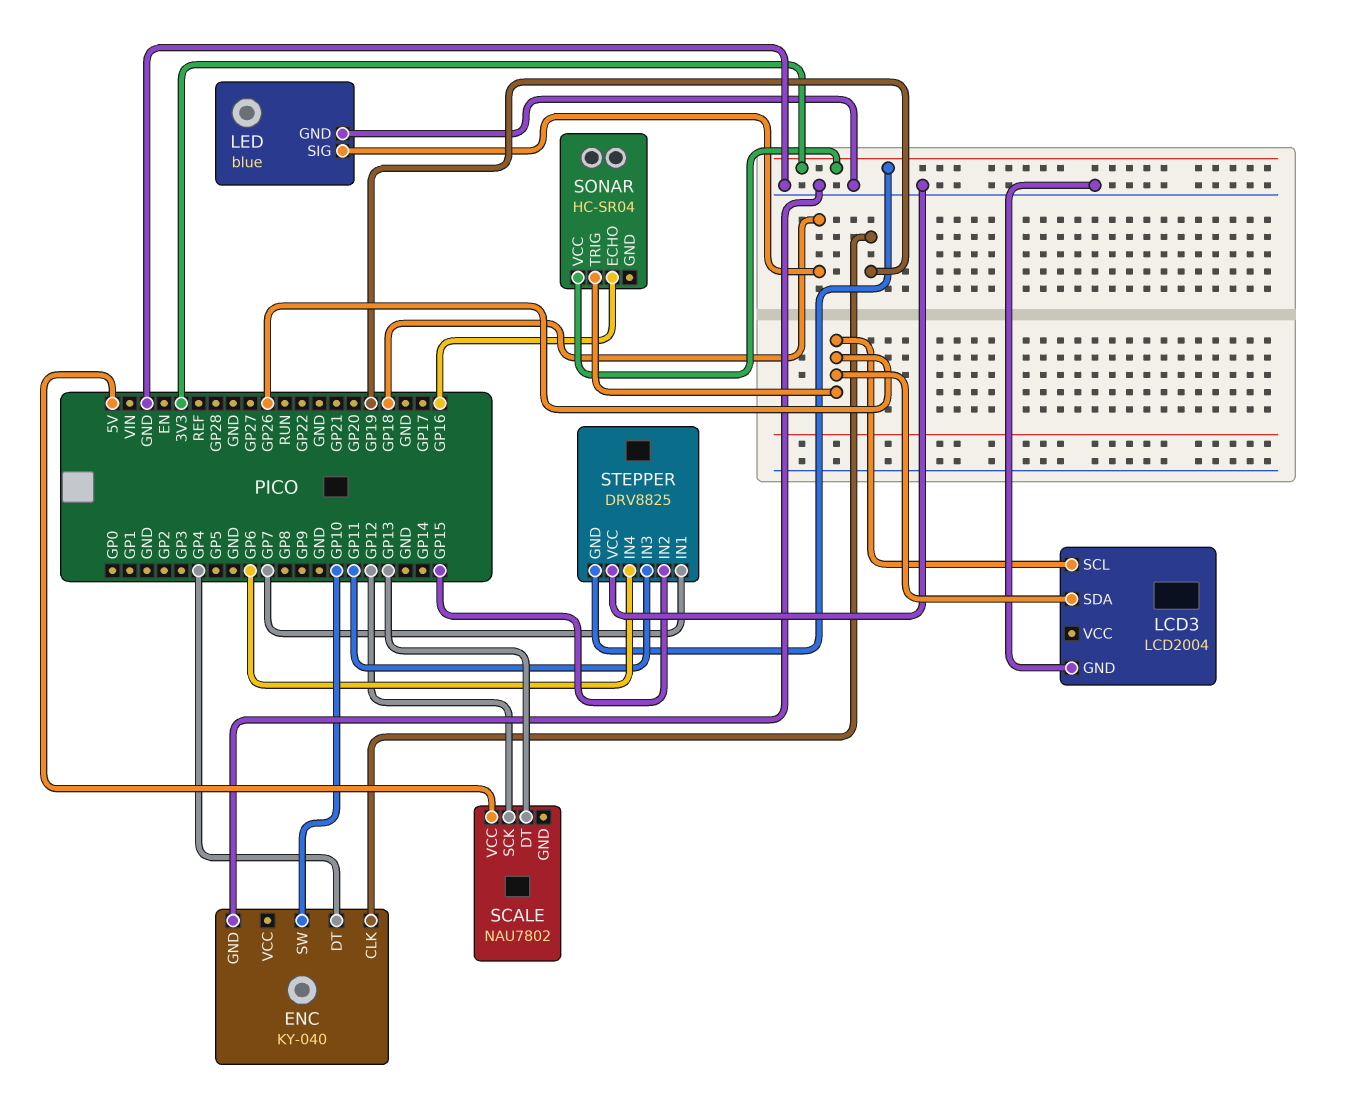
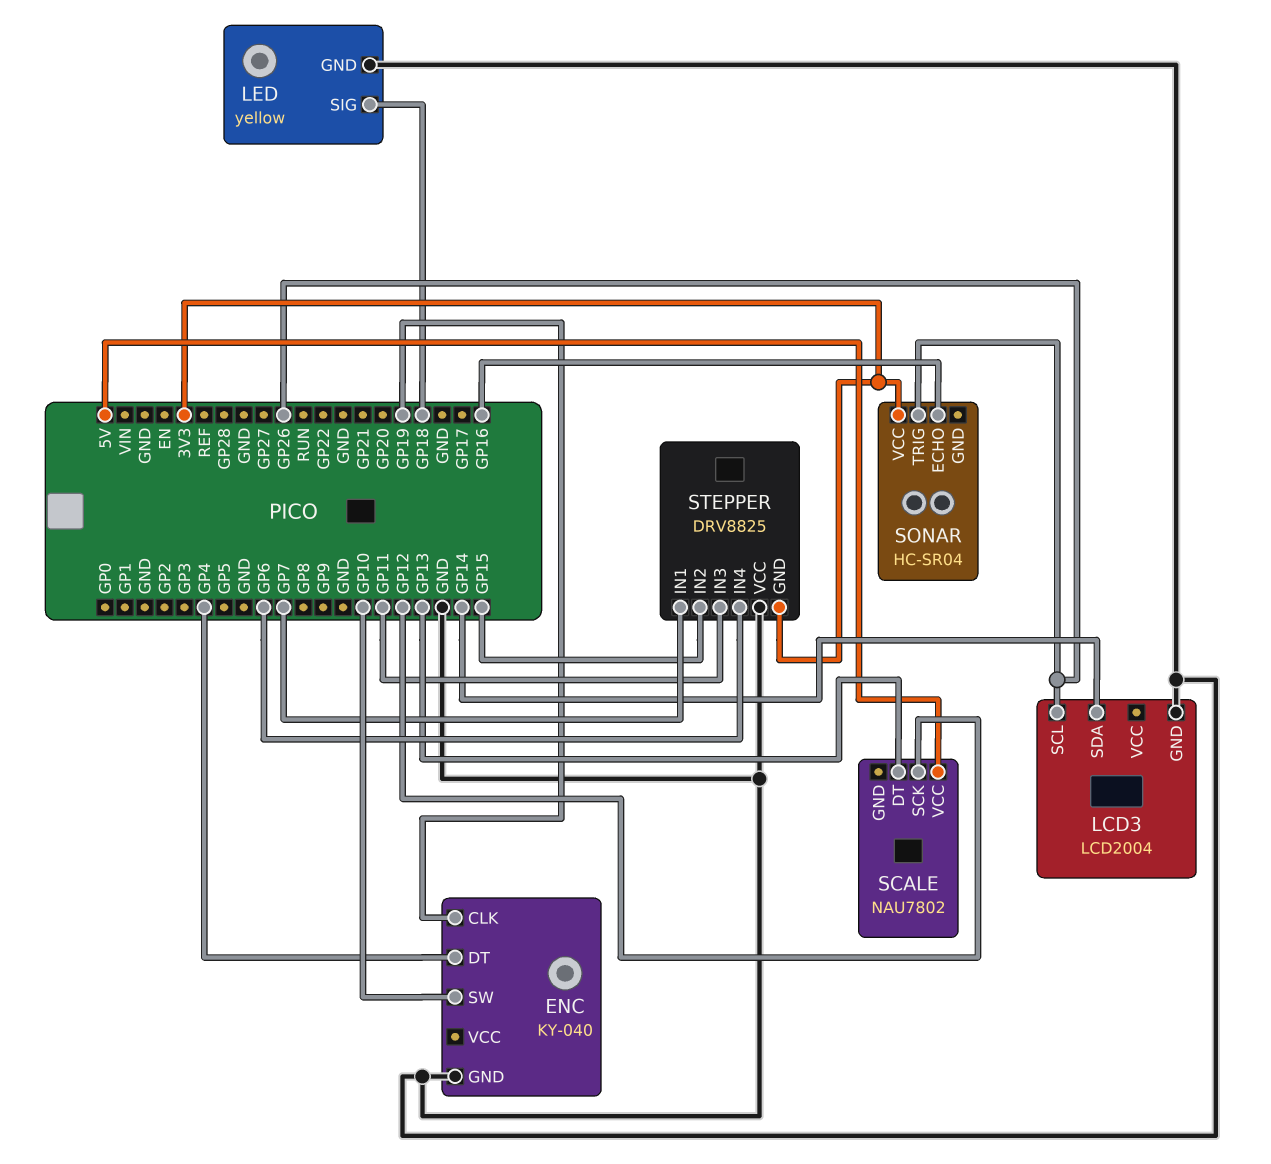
LCD3 pin SDA: GP26 -> GP14
LED: blue -> yellow

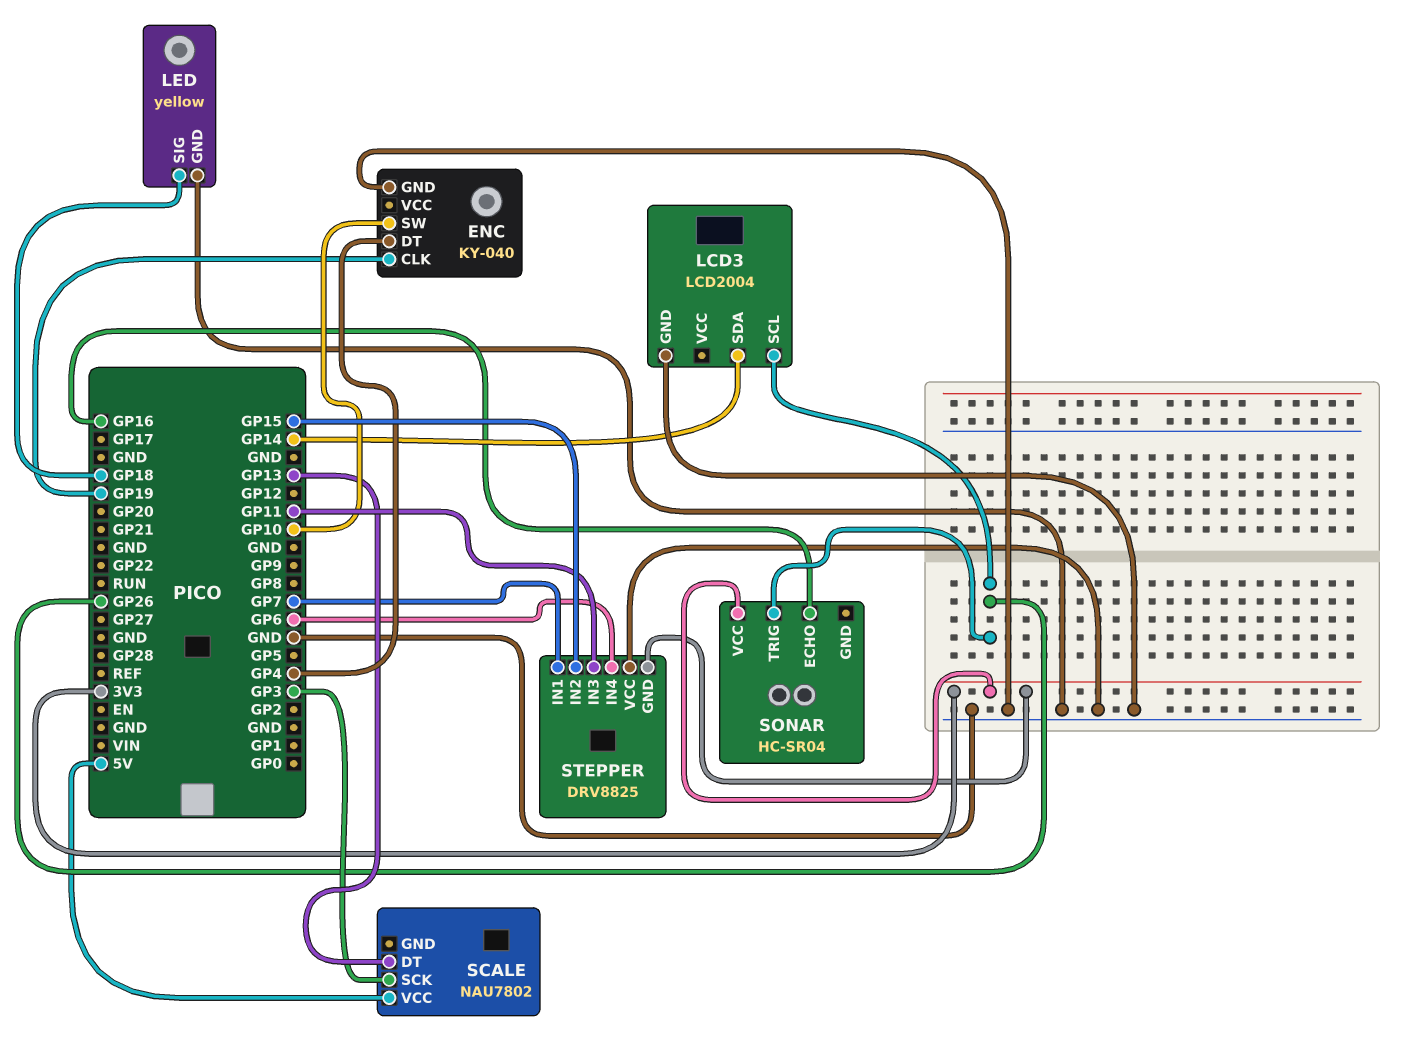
SCALE pin SCK: GP12 -> GP3

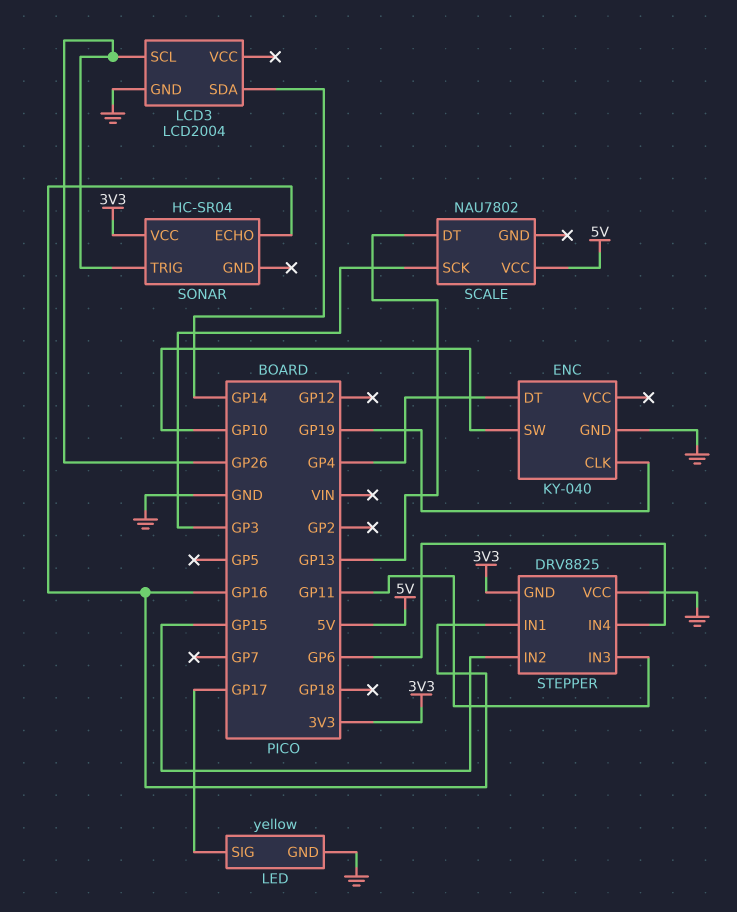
LED pin SIG: GP18 -> GP17
STEPPER pin IN1: GP7 -> GP16

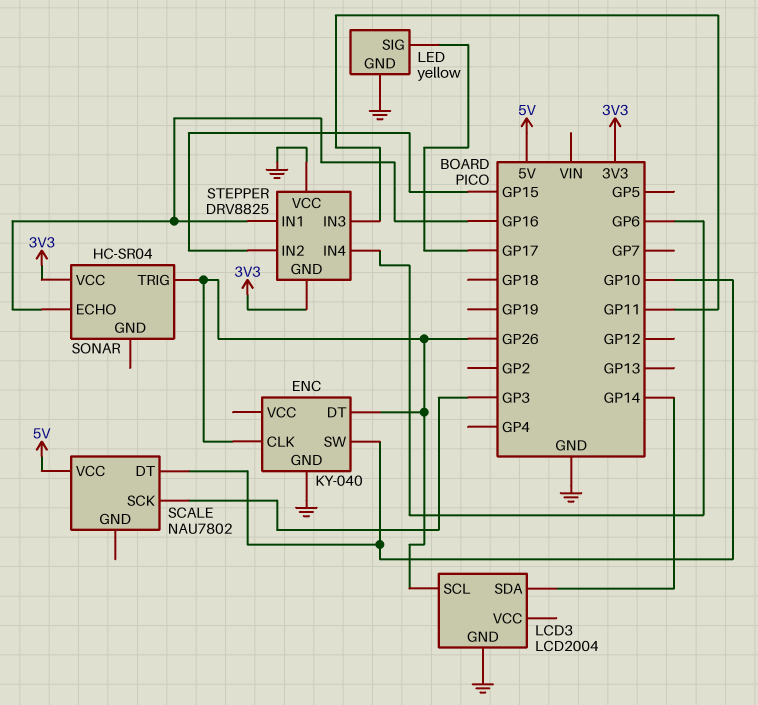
ENC pin CLK: GP19 -> GP26
ENC pin DT: GP4 -> GP26
SCALE pin DT: GP13 -> GP10

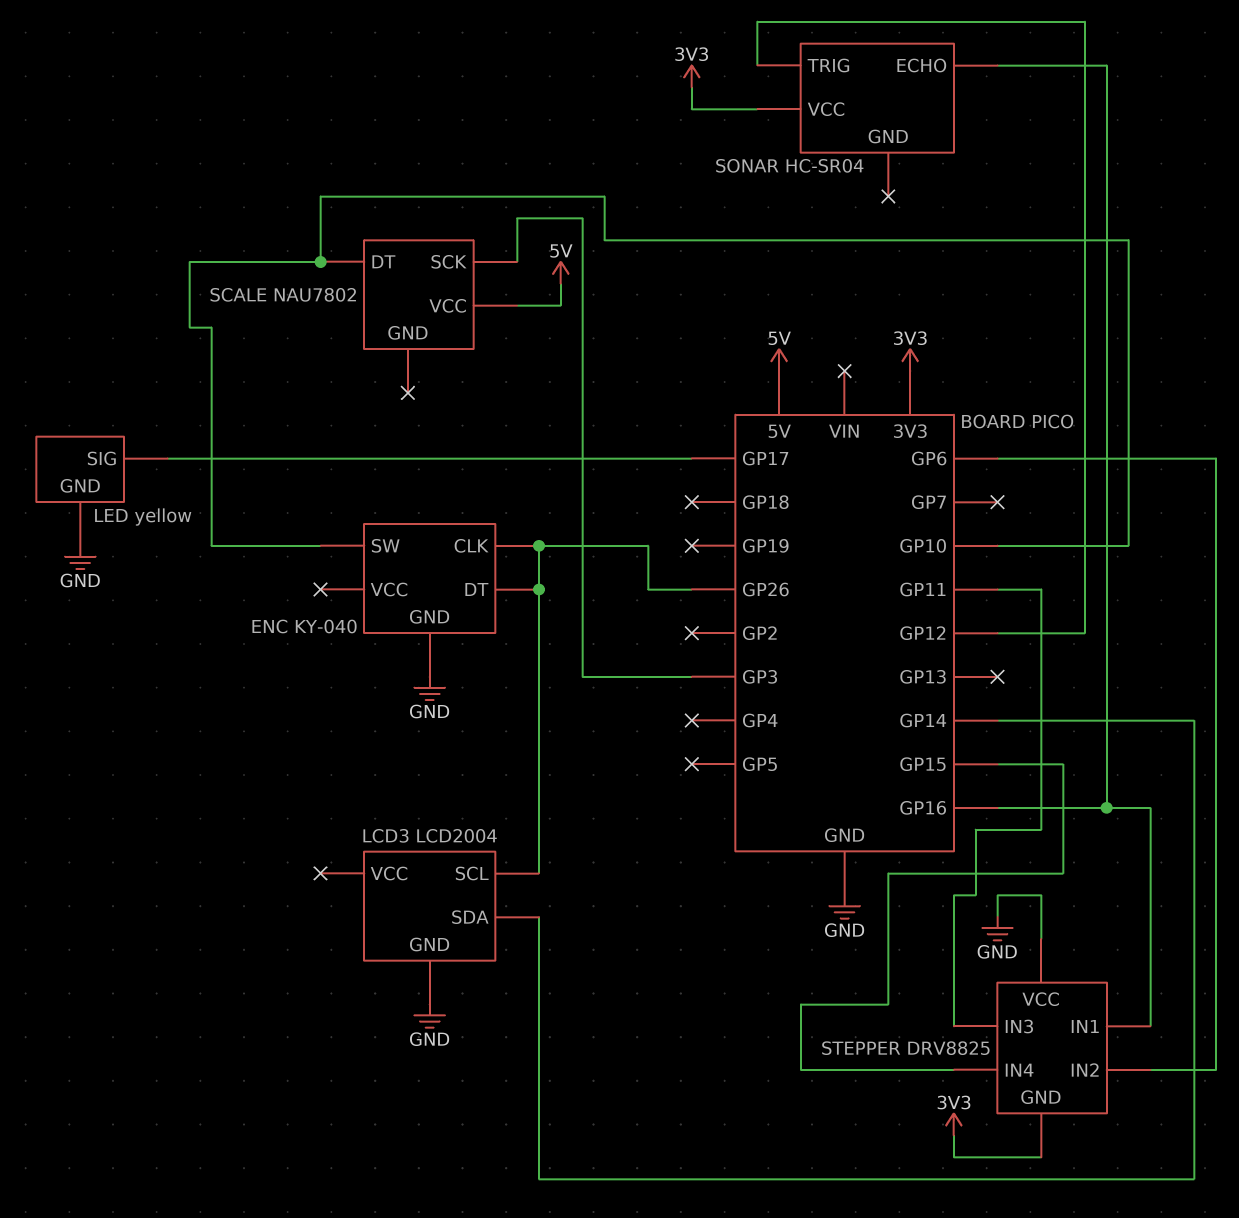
SONAR pin TRIG: GP26 -> GP12
STEPPER pin IN2: GP15 -> GP6
STEPPER pin IN4: GP6 -> GP15

